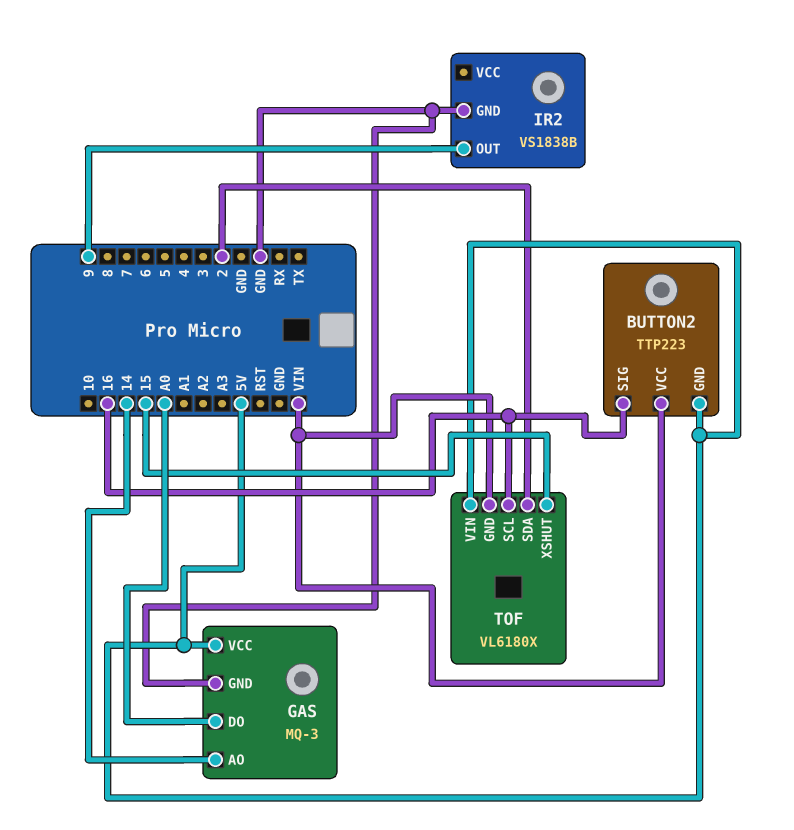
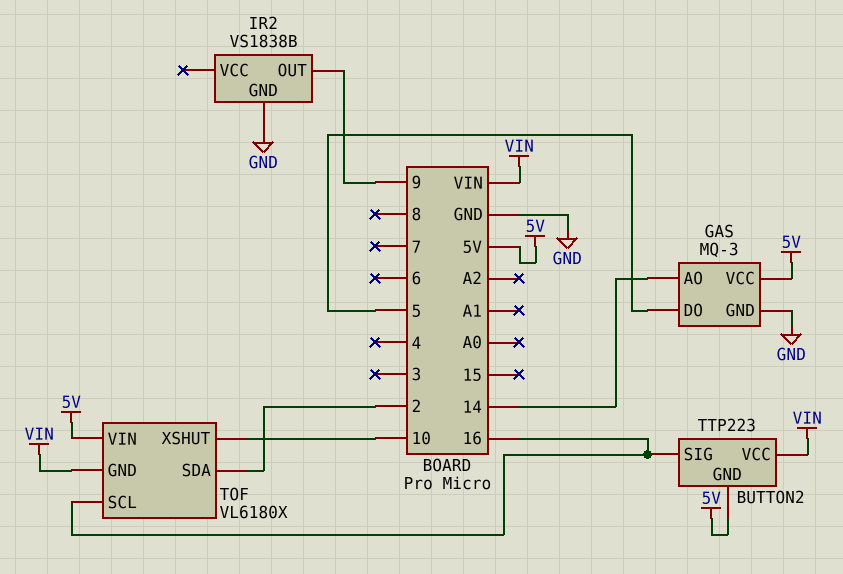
GAS pin DO: A0 -> 5
TOF pin XSHUT: 15 -> 10

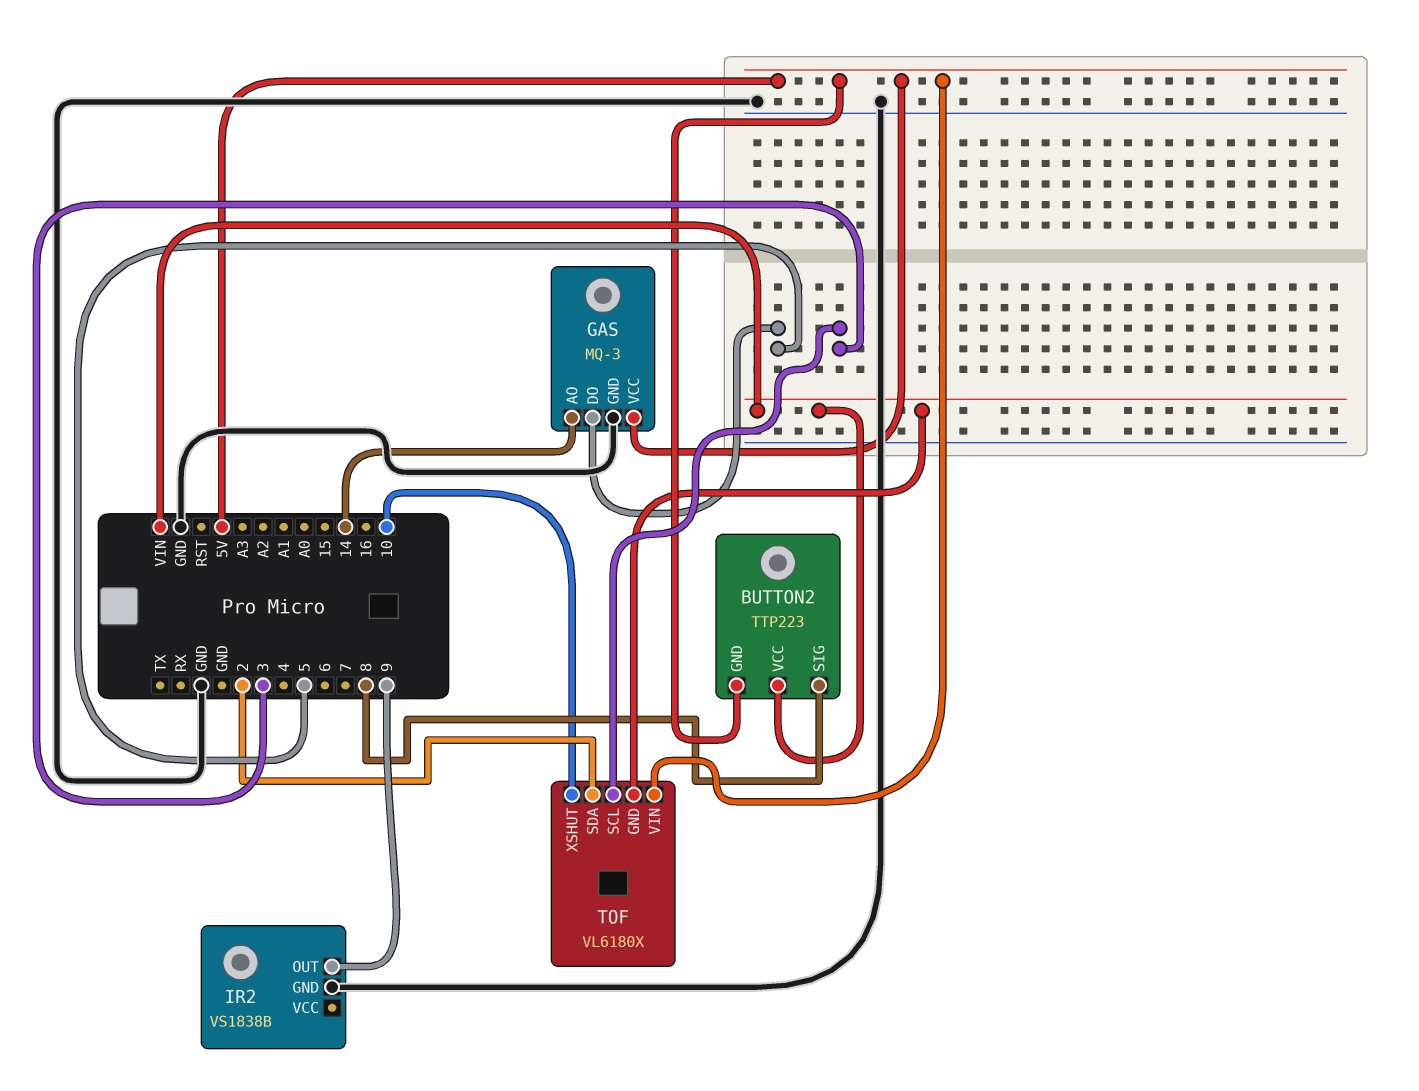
BUTTON2 pin SIG: 16 -> 8
TOF pin SCL: 16 -> 3

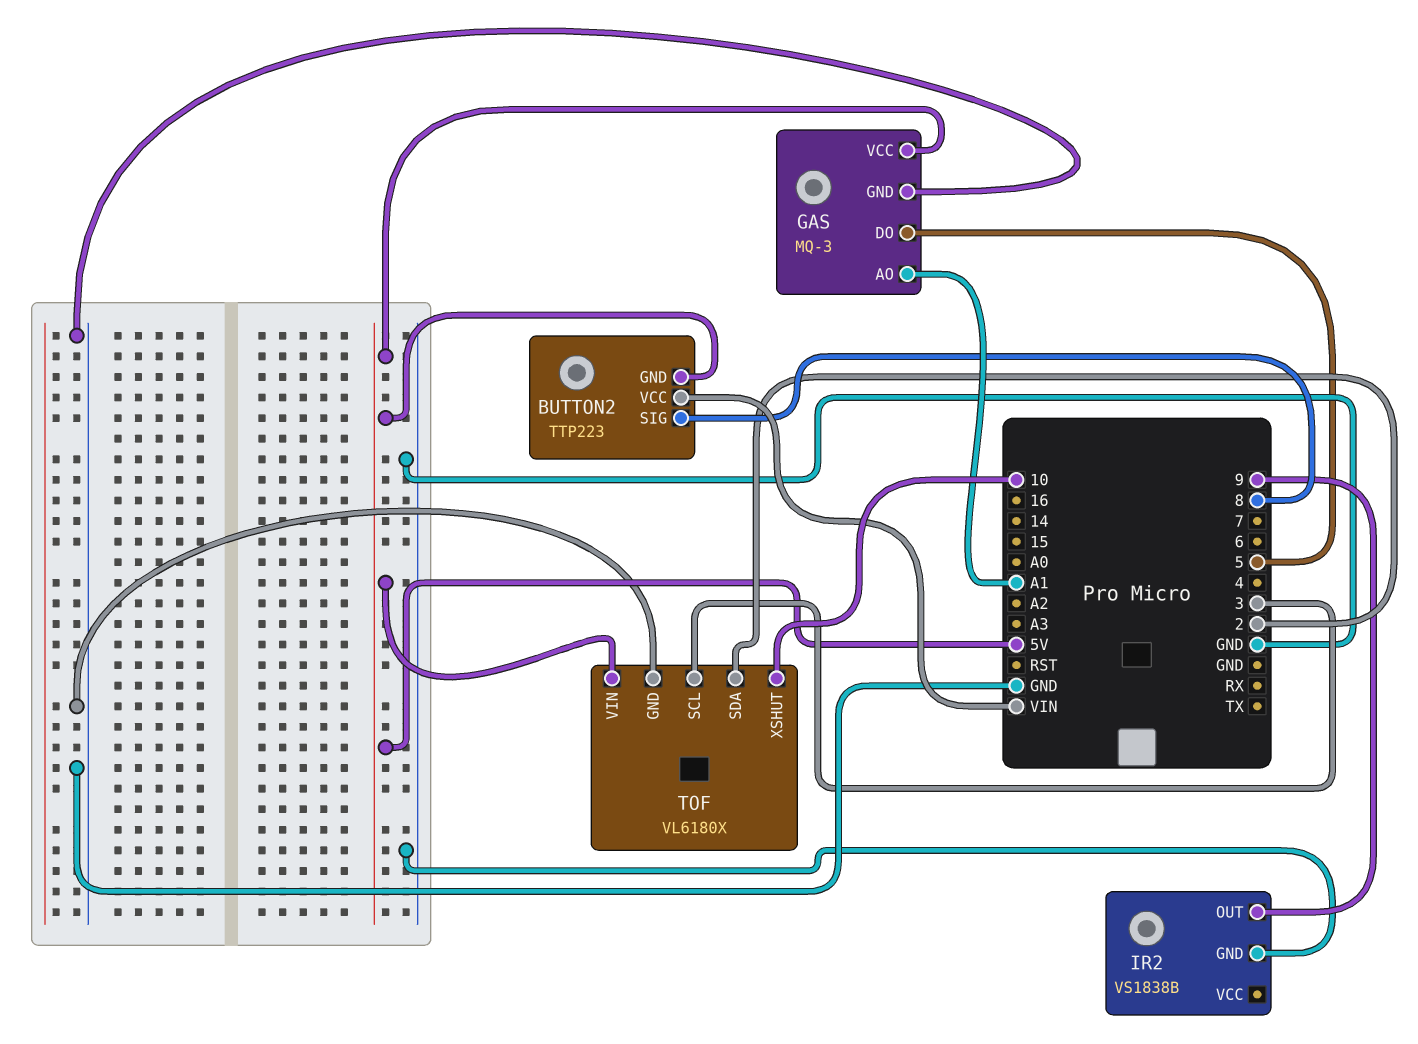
GAS pin AO: 14 -> A1
TOF pin GND: VIN -> GND

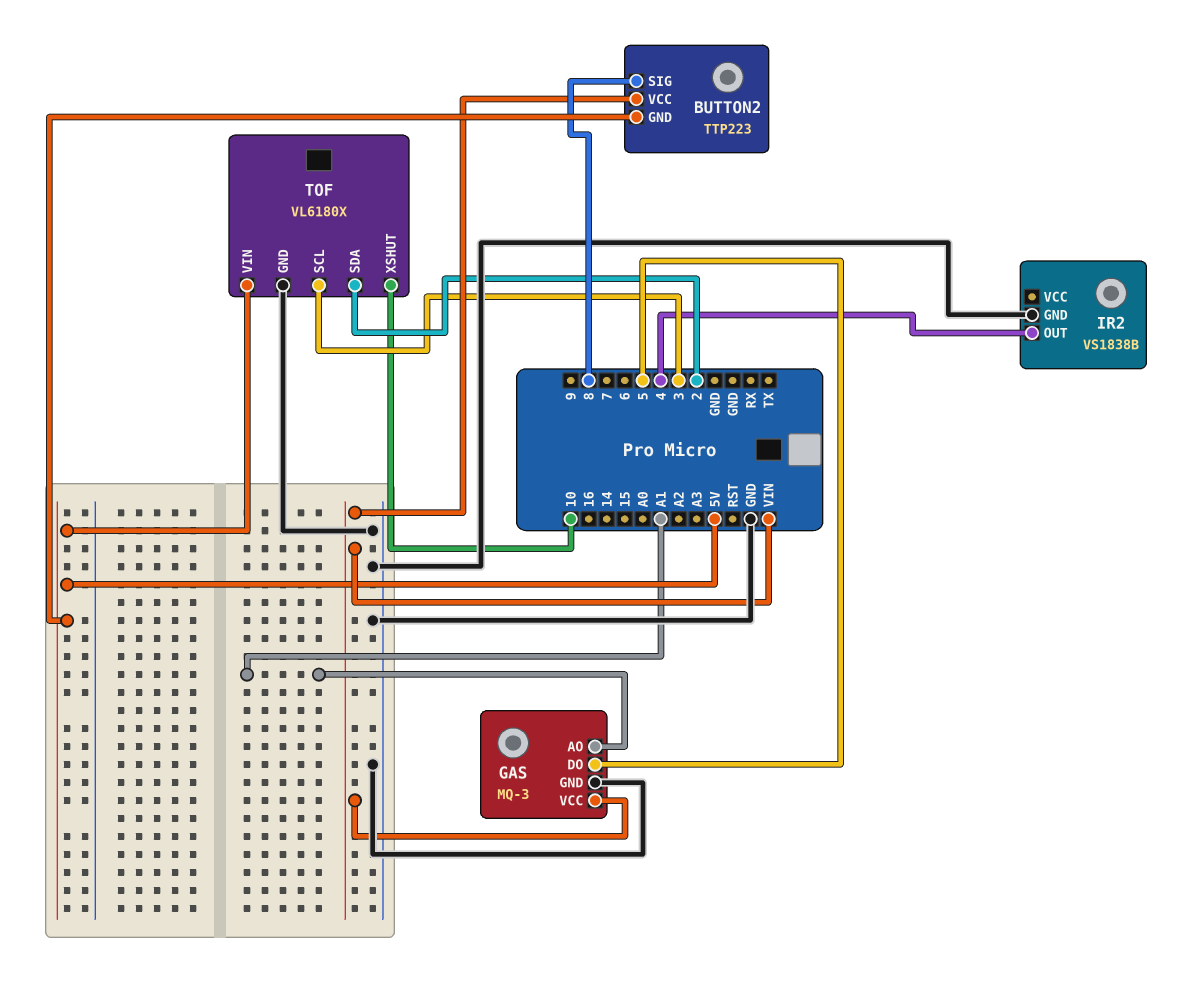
GAS pin VCC: 5V -> VIN
IR2 pin OUT: 9 -> 4

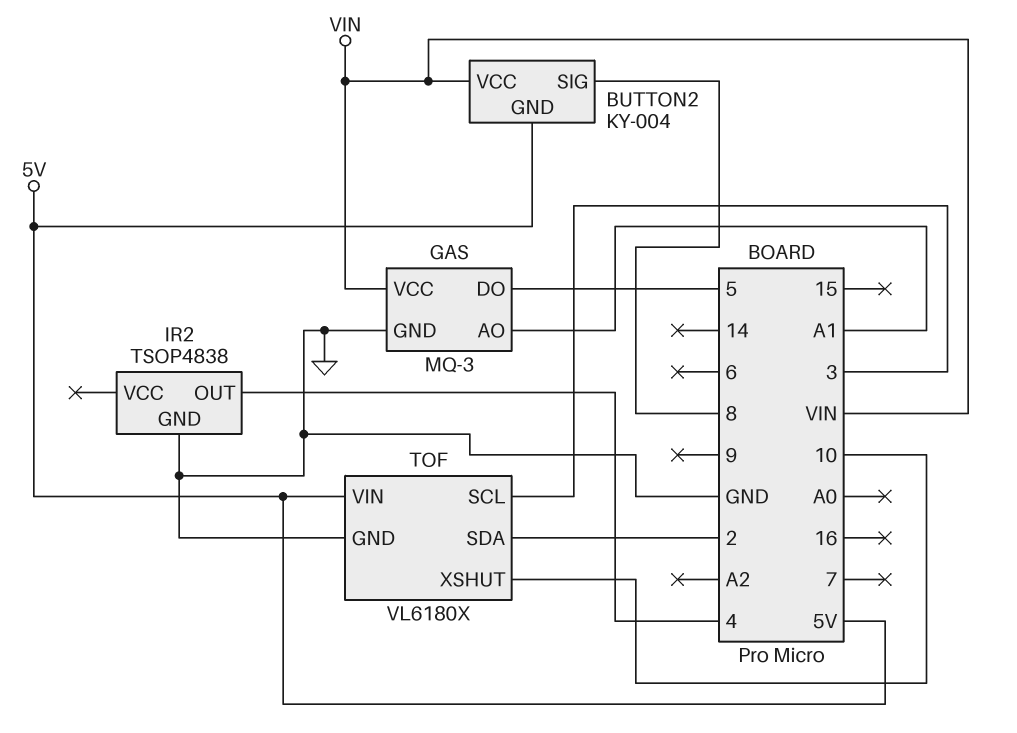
BUTTON2: TTP223 -> KY-004
IR2: VS1838B -> TSOP4838

